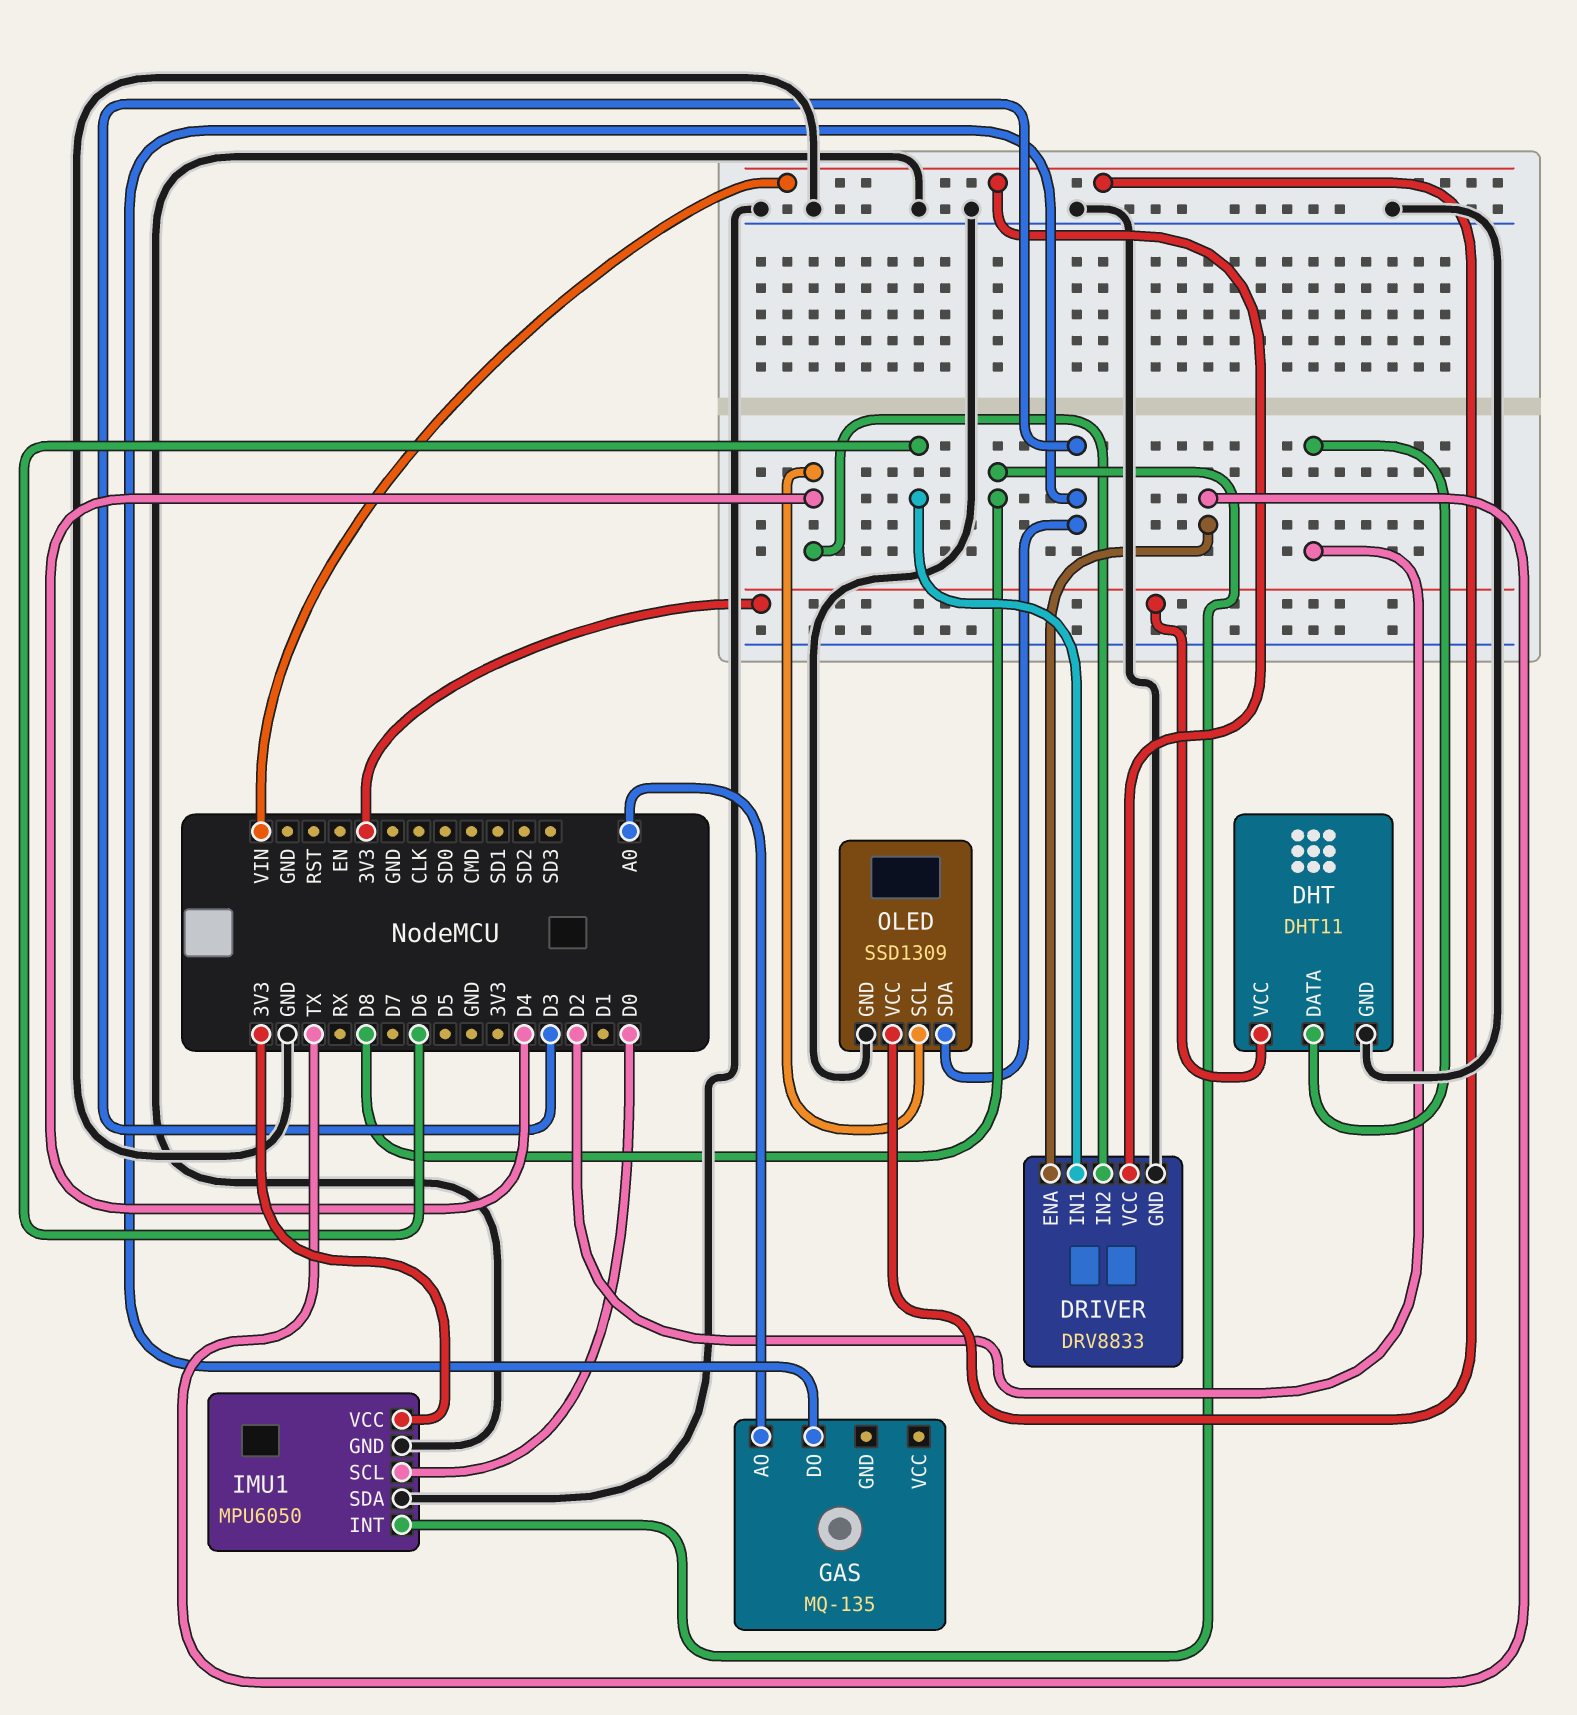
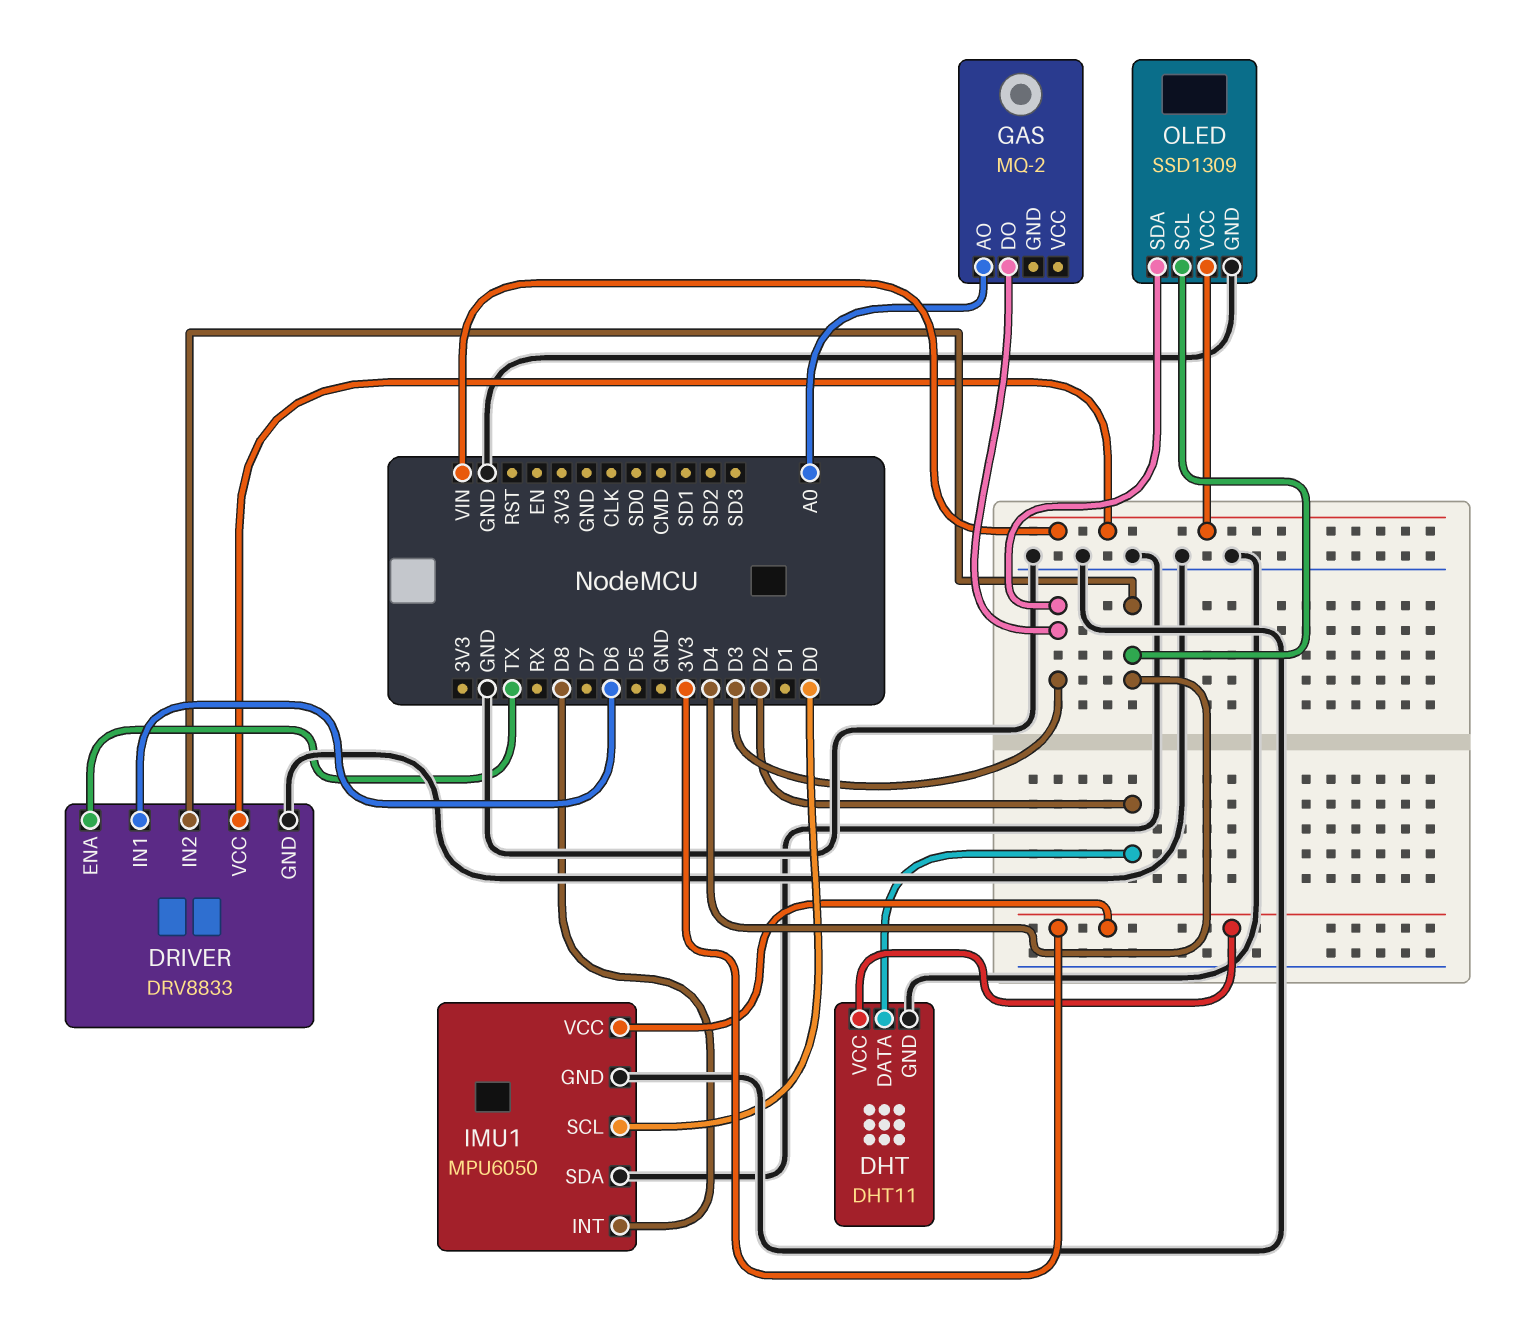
GAS: MQ-135 -> MQ-2

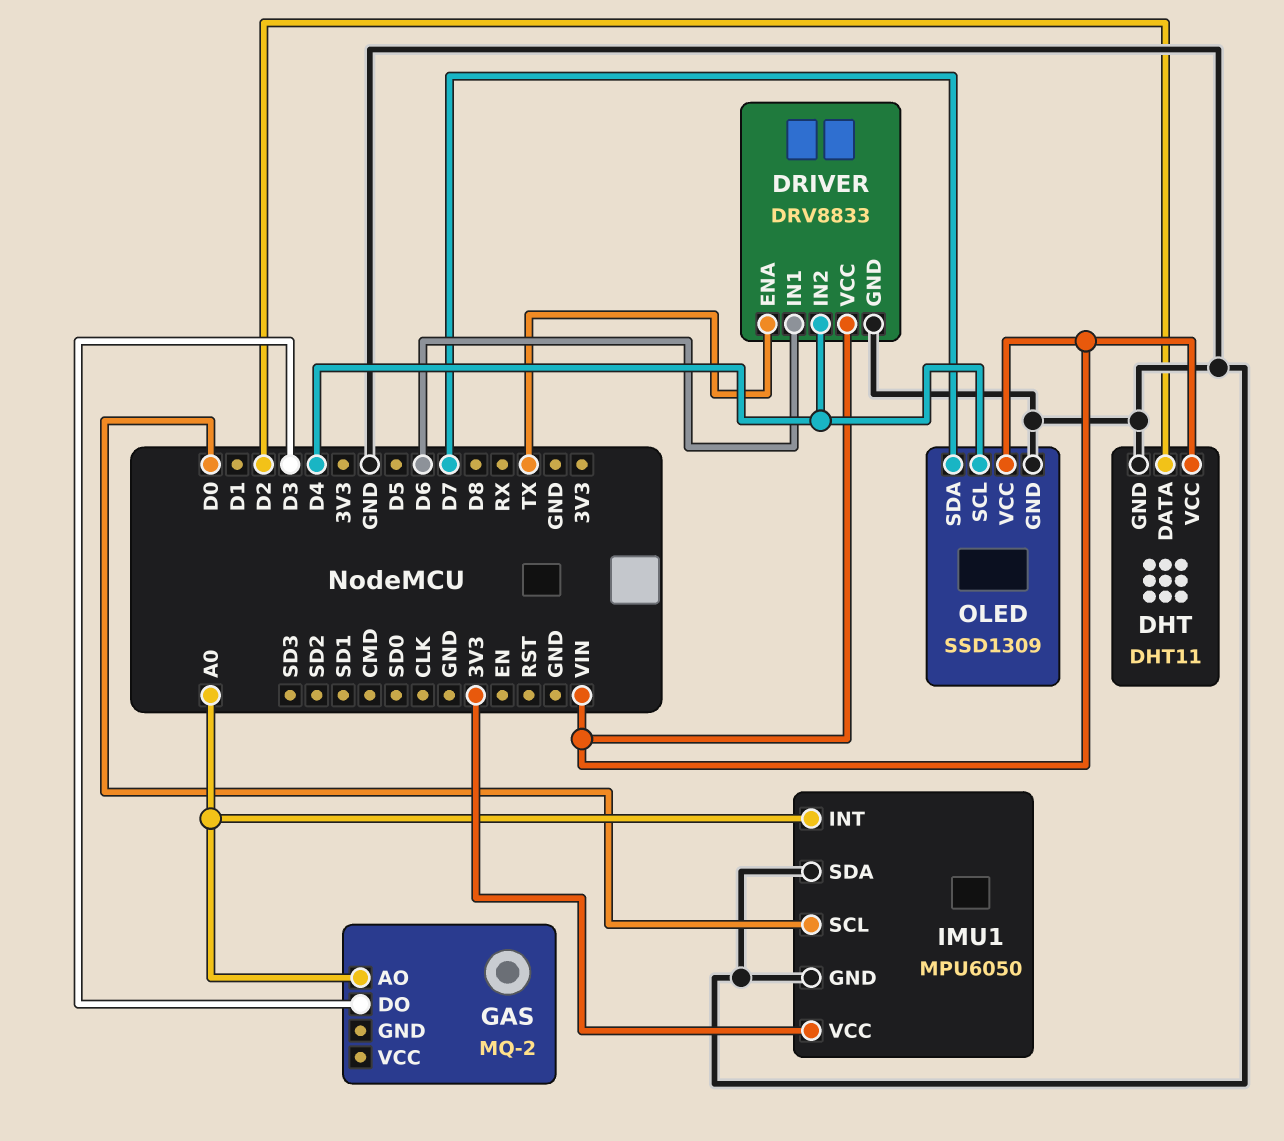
DHT pin VCC: 3V3 -> VIN
IMU1 pin INT: D8 -> A0
OLED pin SDA: D3 -> D7

